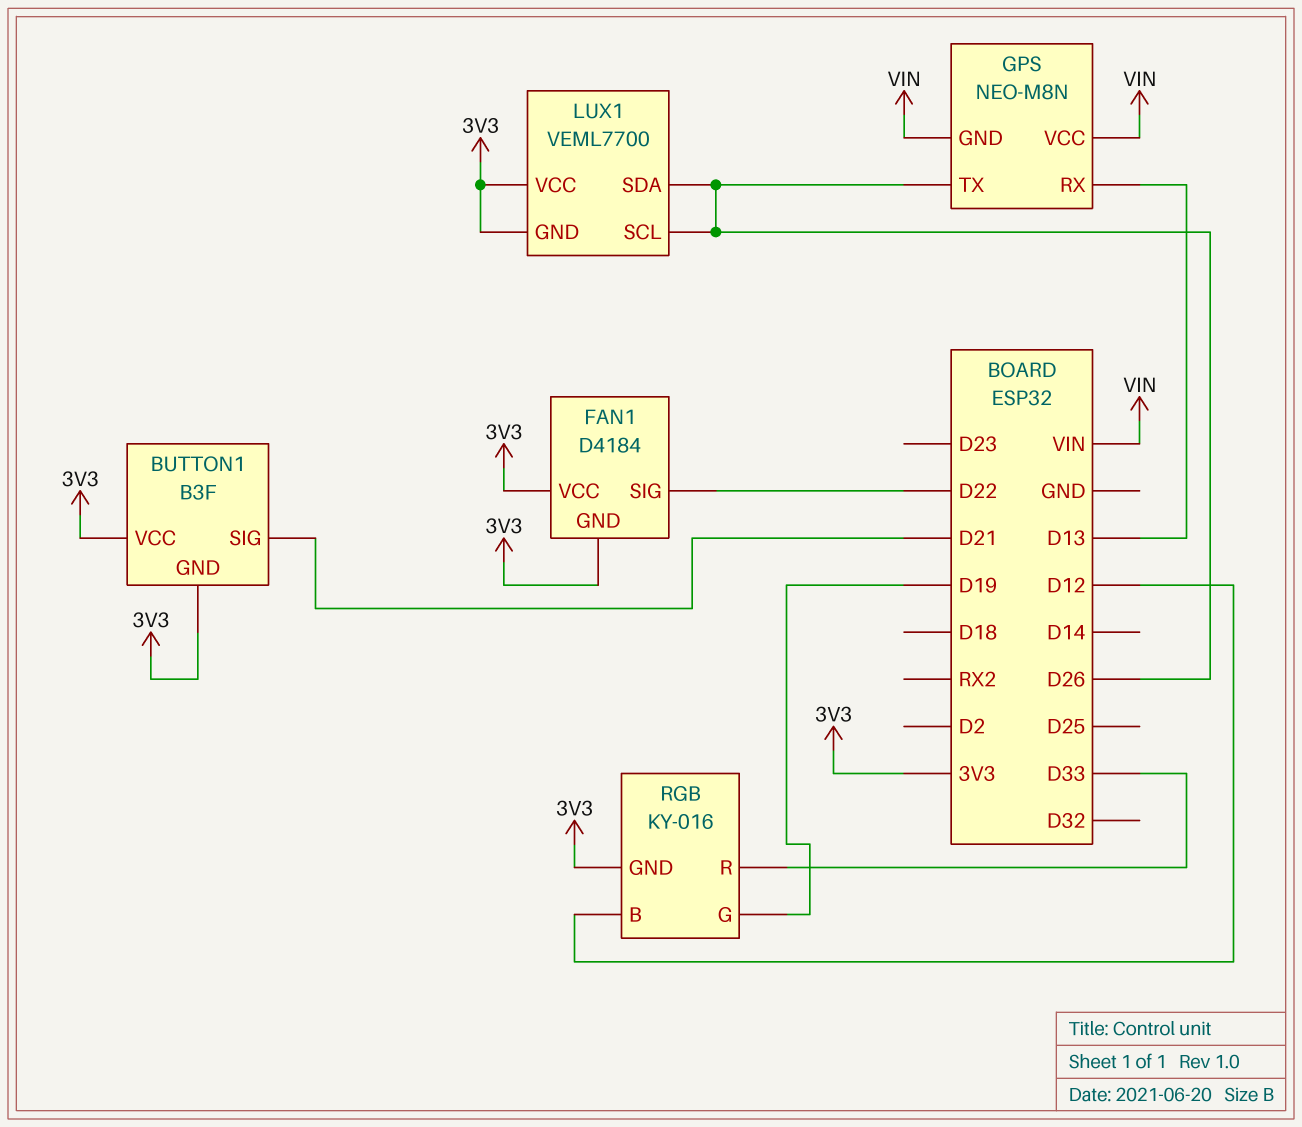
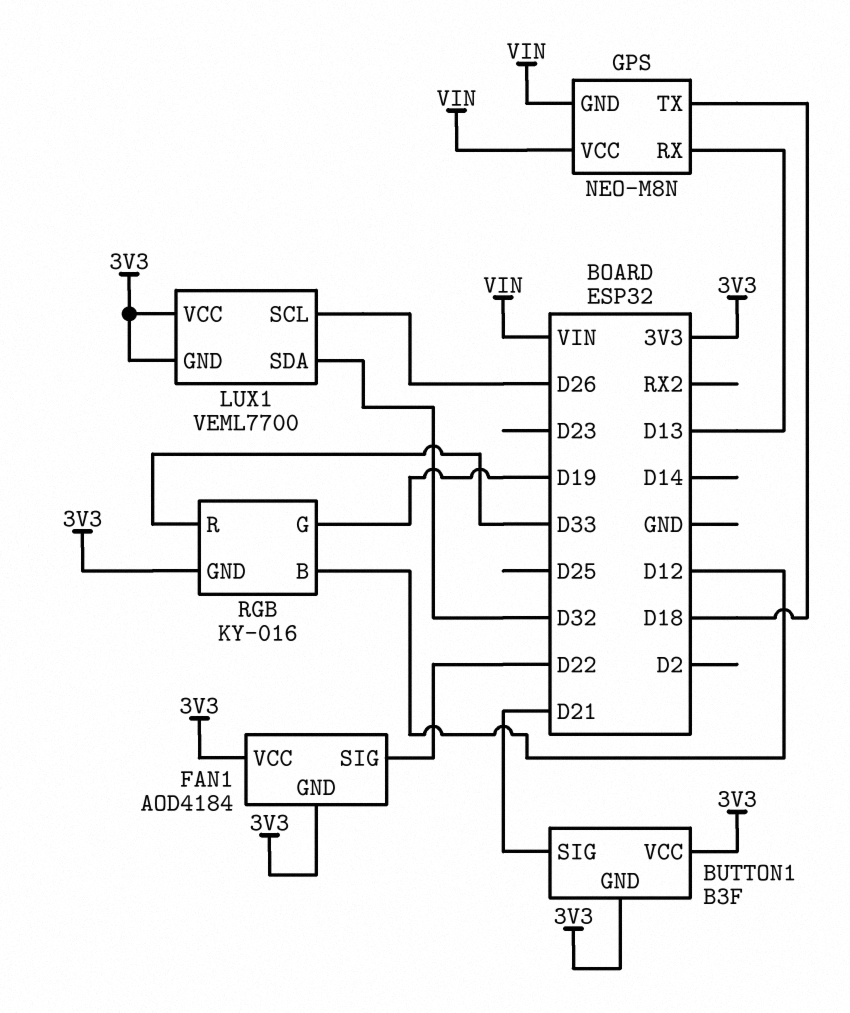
FAN1: D4184 -> AOD4184
GPS pin TX: D26 -> D18
LUX1 pin SDA: D26 -> D32

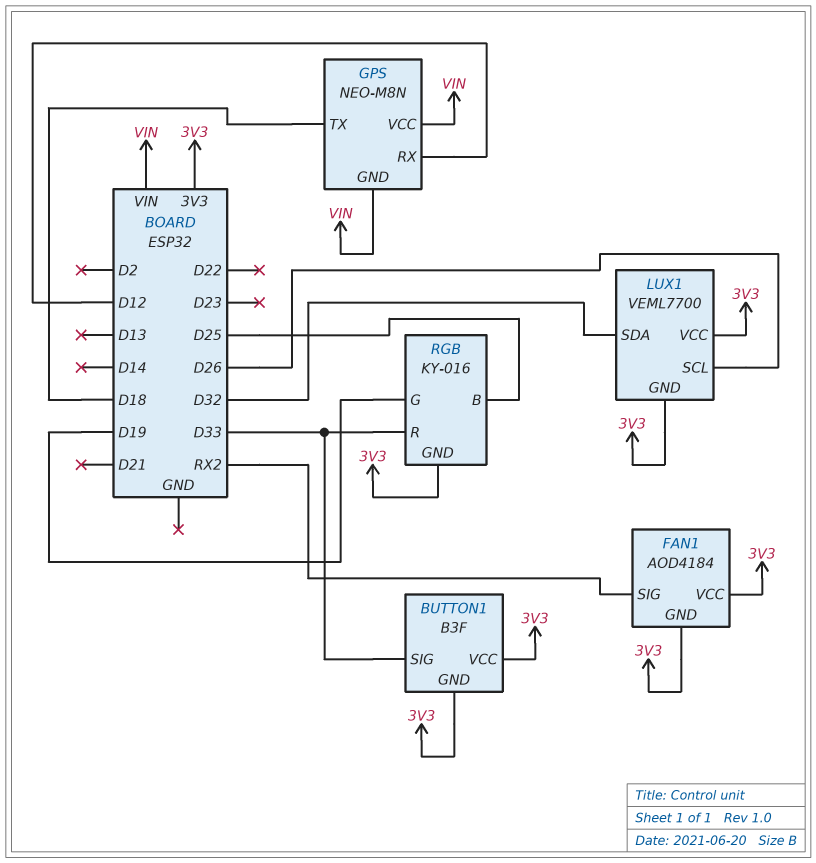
BUTTON1 pin SIG: D21 -> D33
FAN1 pin SIG: D22 -> RX2
GPS pin RX: D13 -> D12
RGB pin B: D12 -> D25

